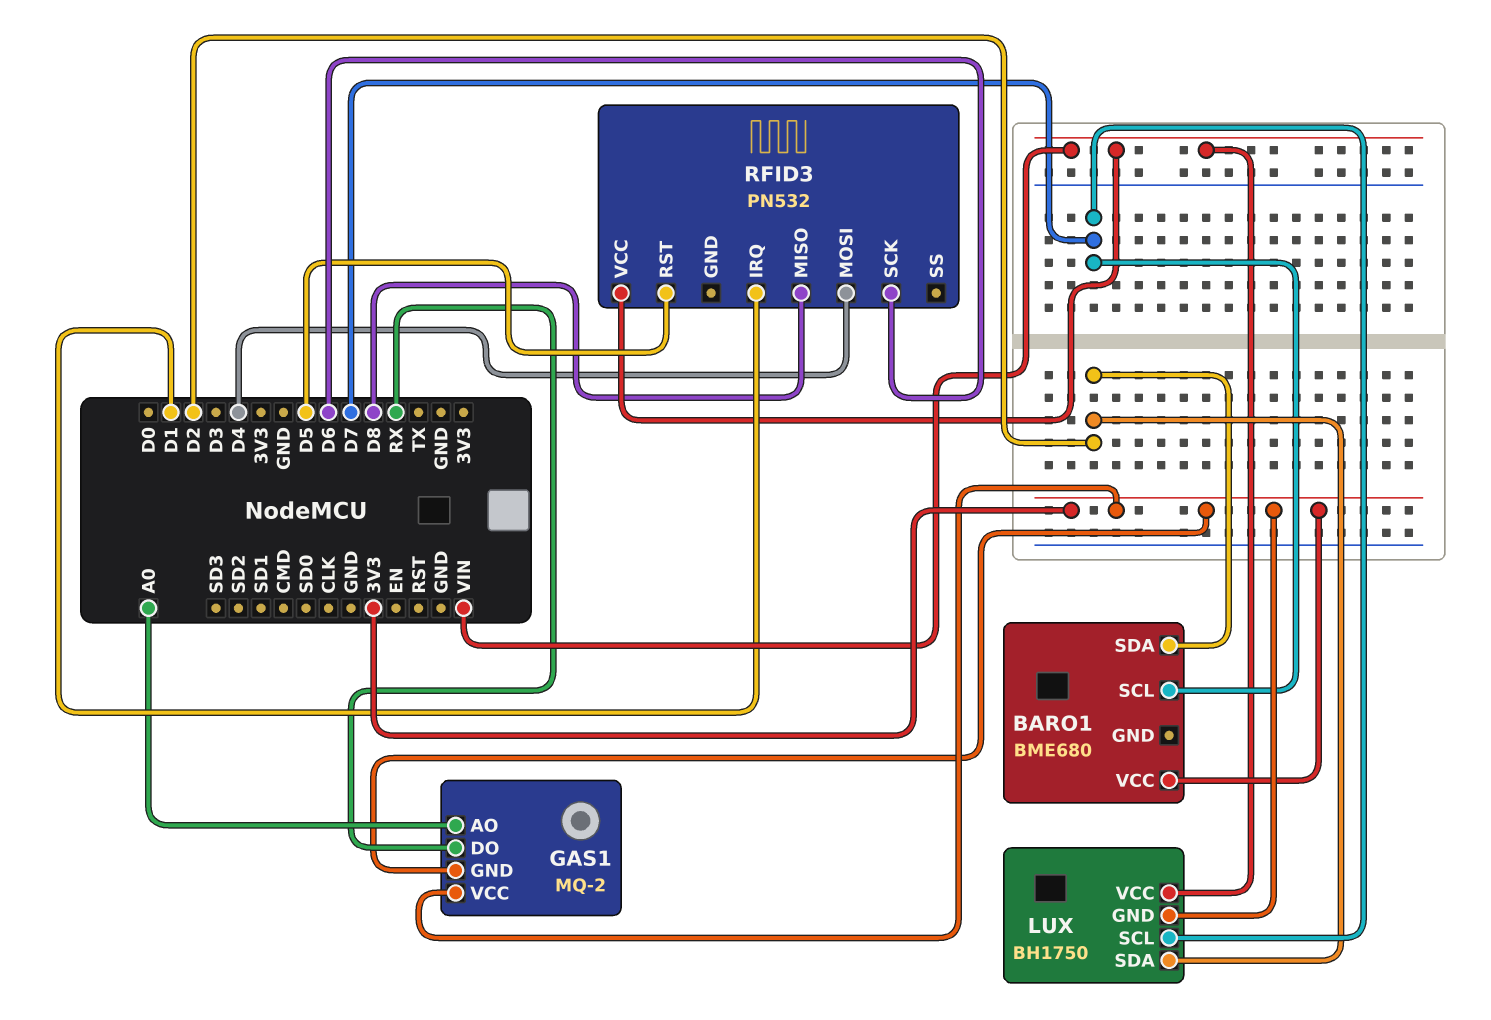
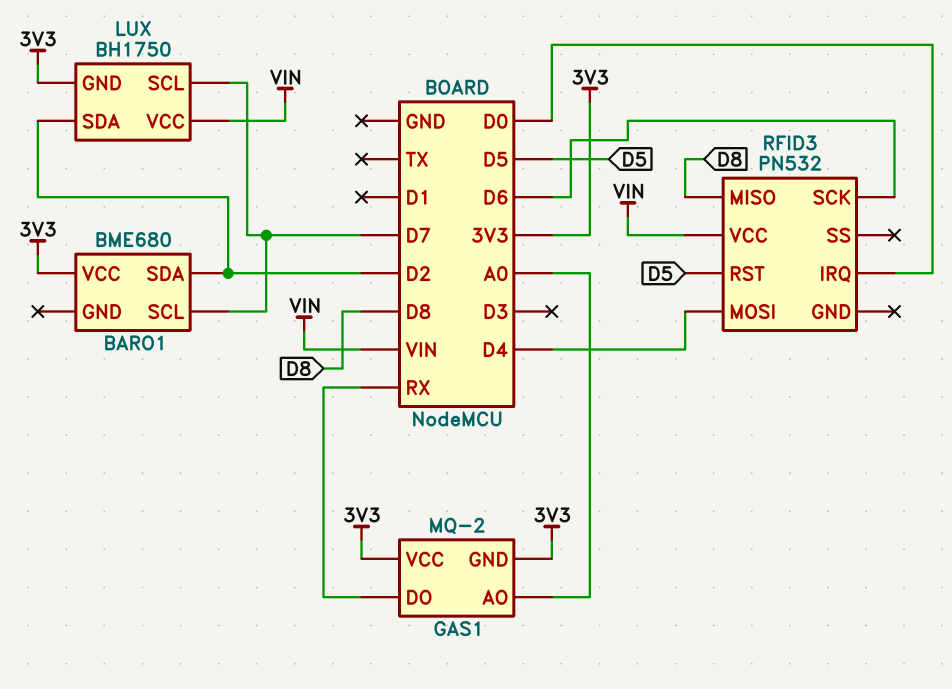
RFID3 pin IRQ: D1 -> D0

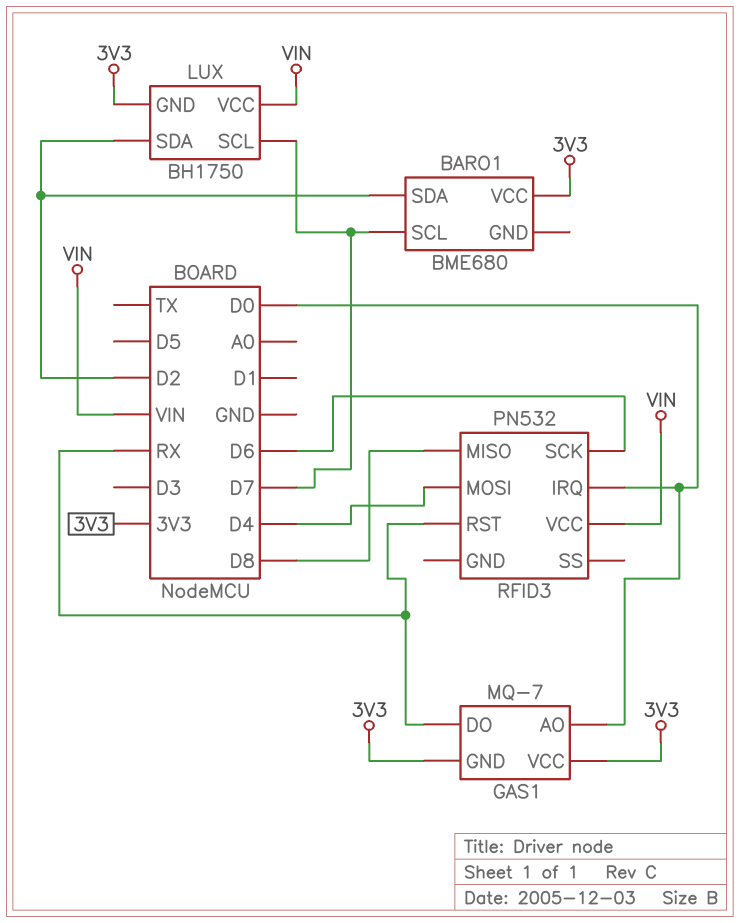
GAS1: MQ-2 -> MQ-7
GAS1 pin AO: A0 -> D0
RFID3 pin RST: D5 -> RX

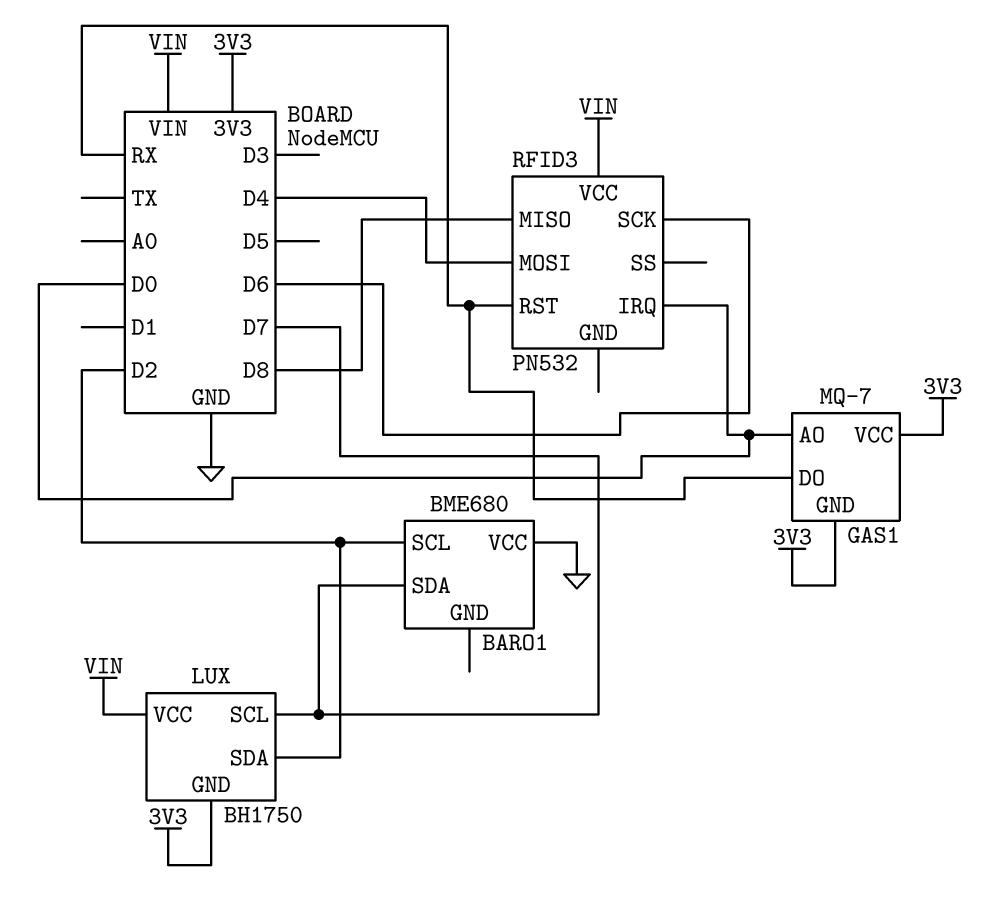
BARO1 pin SCL: D7 -> D2
BARO1 pin SDA: D2 -> D7
BARO1 pin VCC: 3V3 -> GND

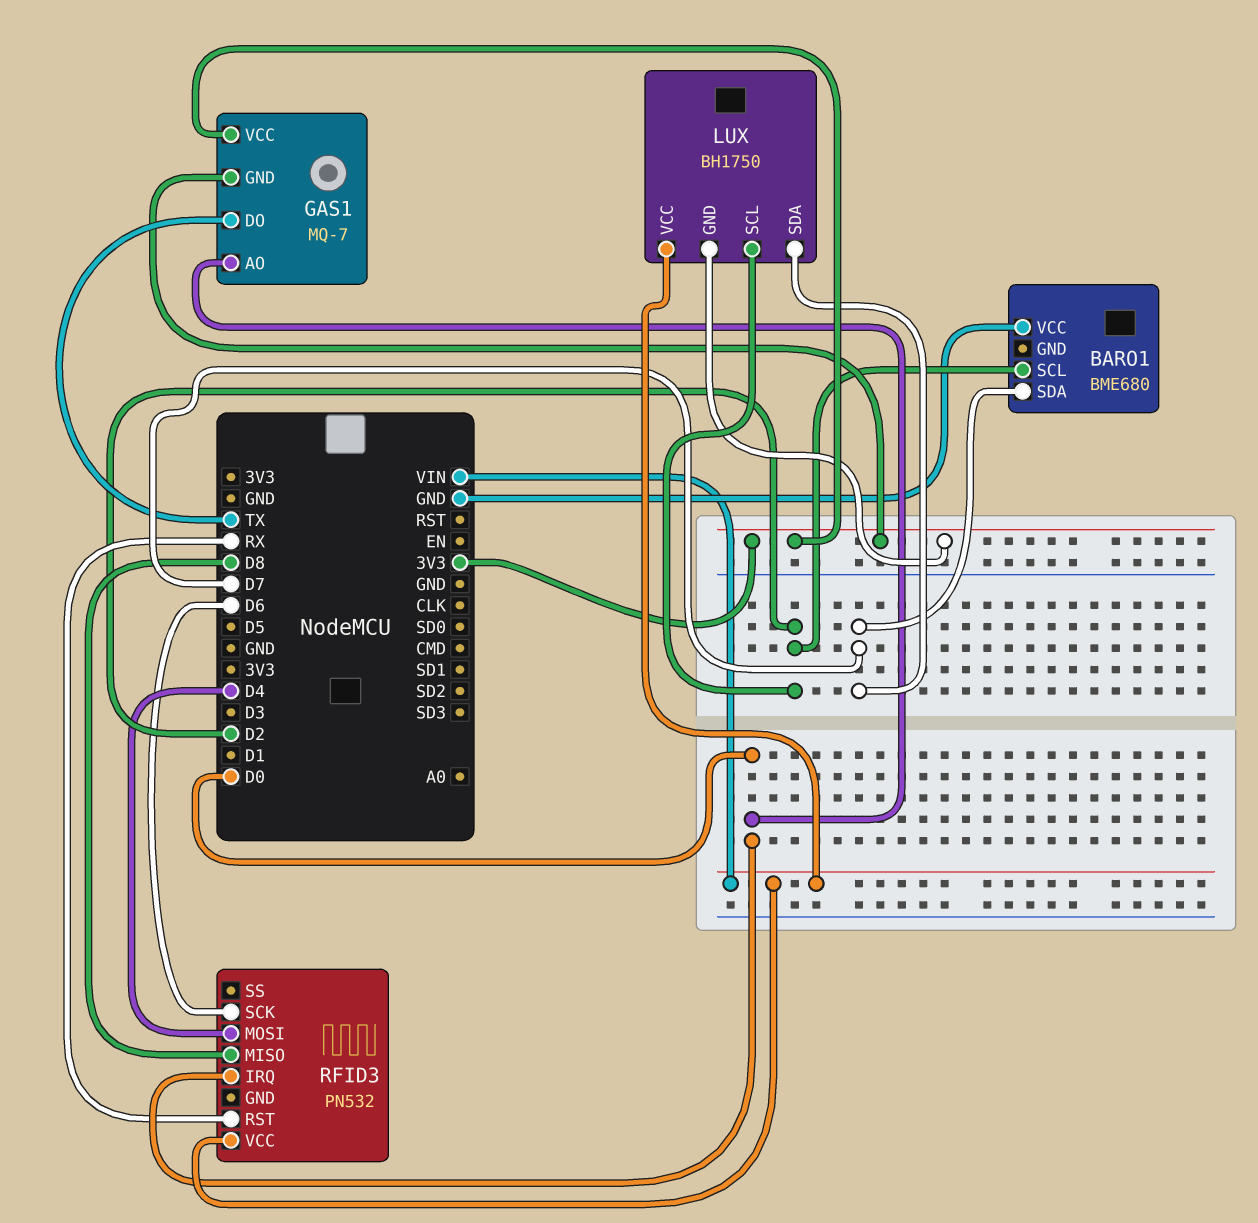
GAS1 pin DO: RX -> TX
LUX pin SCL: D7 -> D2
LUX pin SDA: D2 -> D7

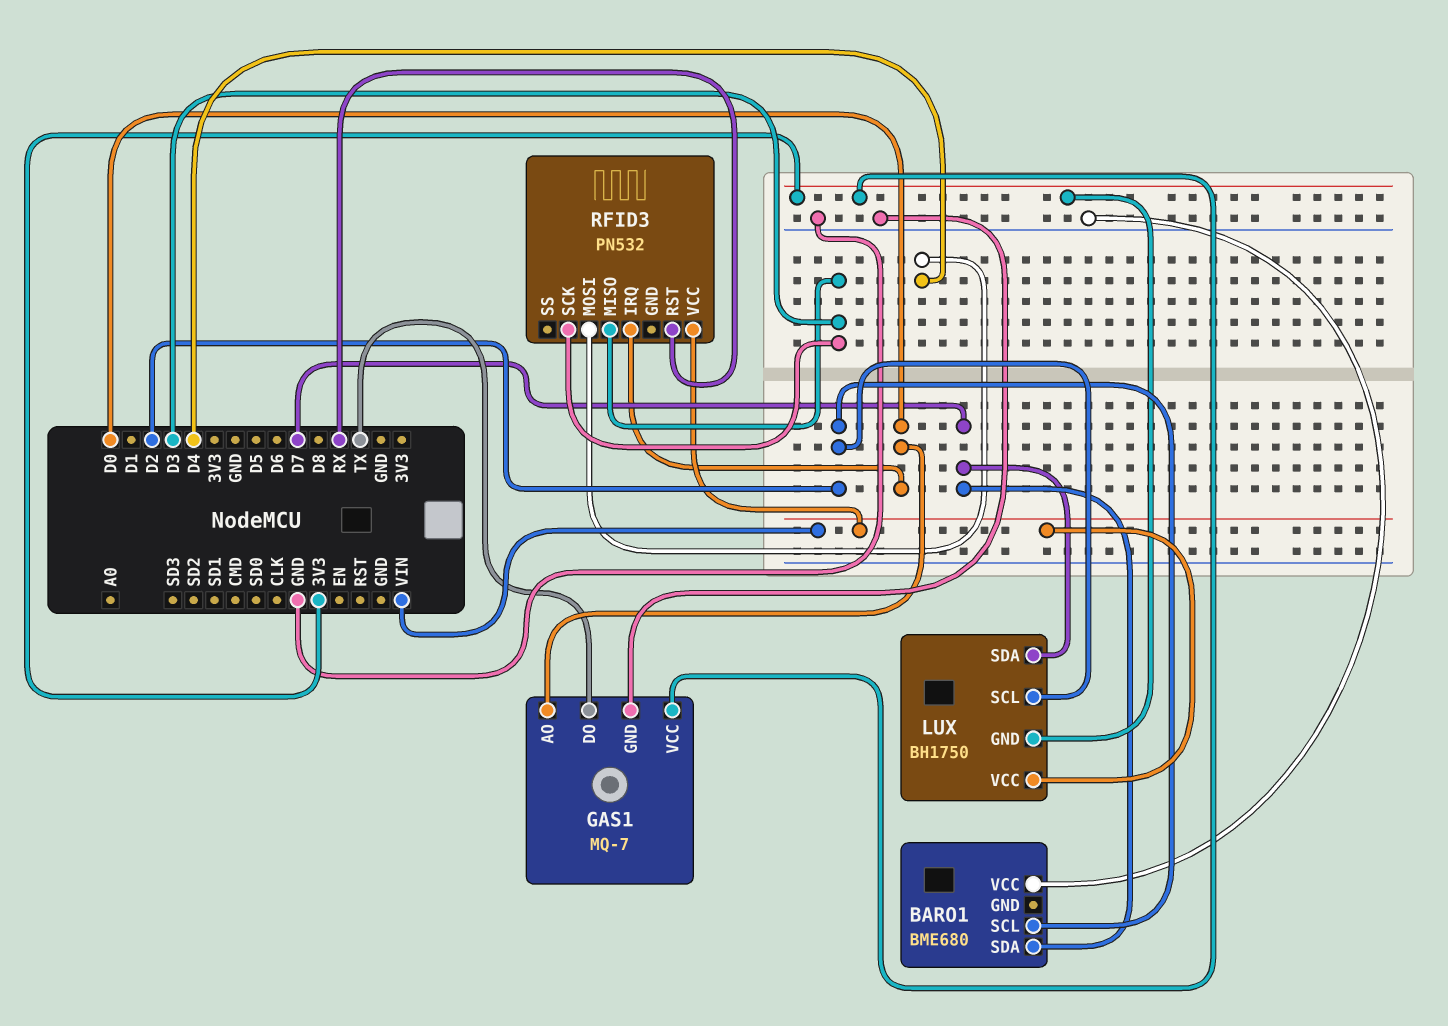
GAS1 pin GND: 3V3 -> GND
RFID3 pin MISO: D8 -> D3
RFID3 pin SCK: D6 -> D3

